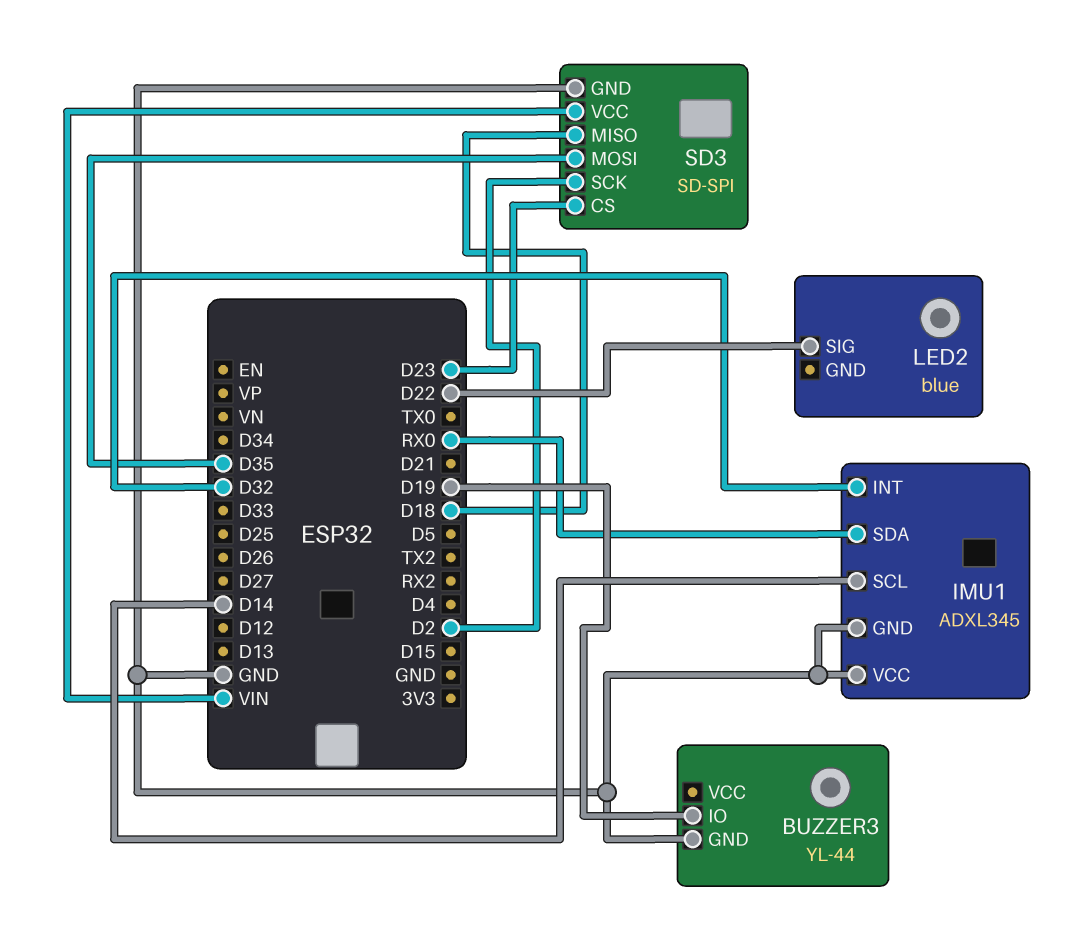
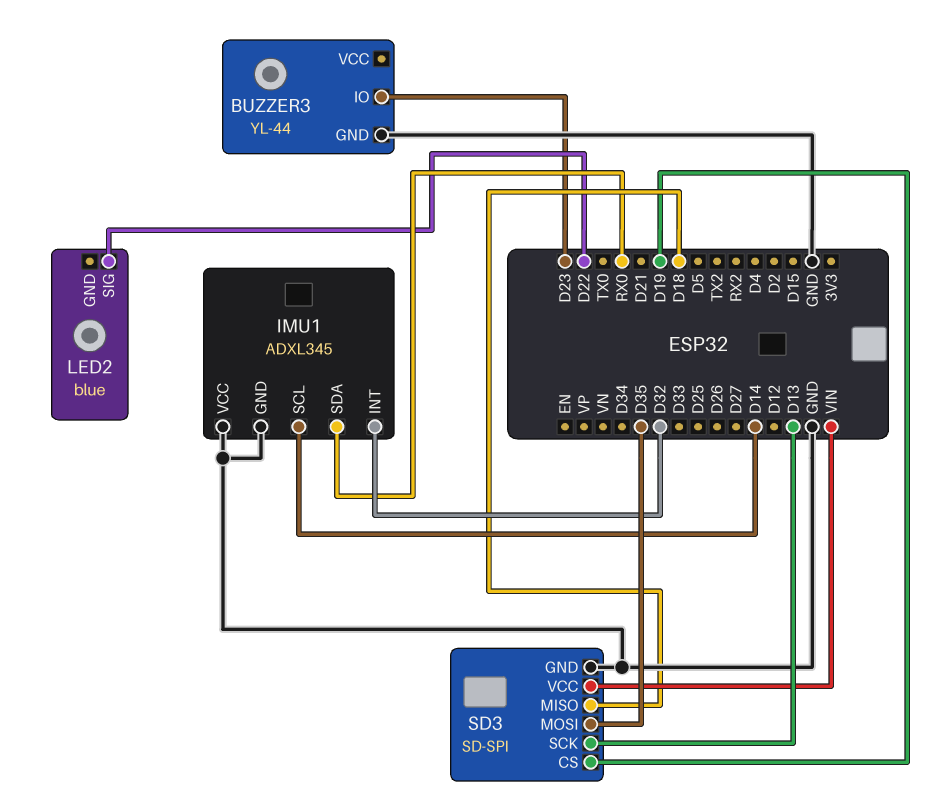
BUZZER3 pin IO: D19 -> D23
SD3 pin CS: D23 -> D19
SD3 pin SCK: D2 -> D13

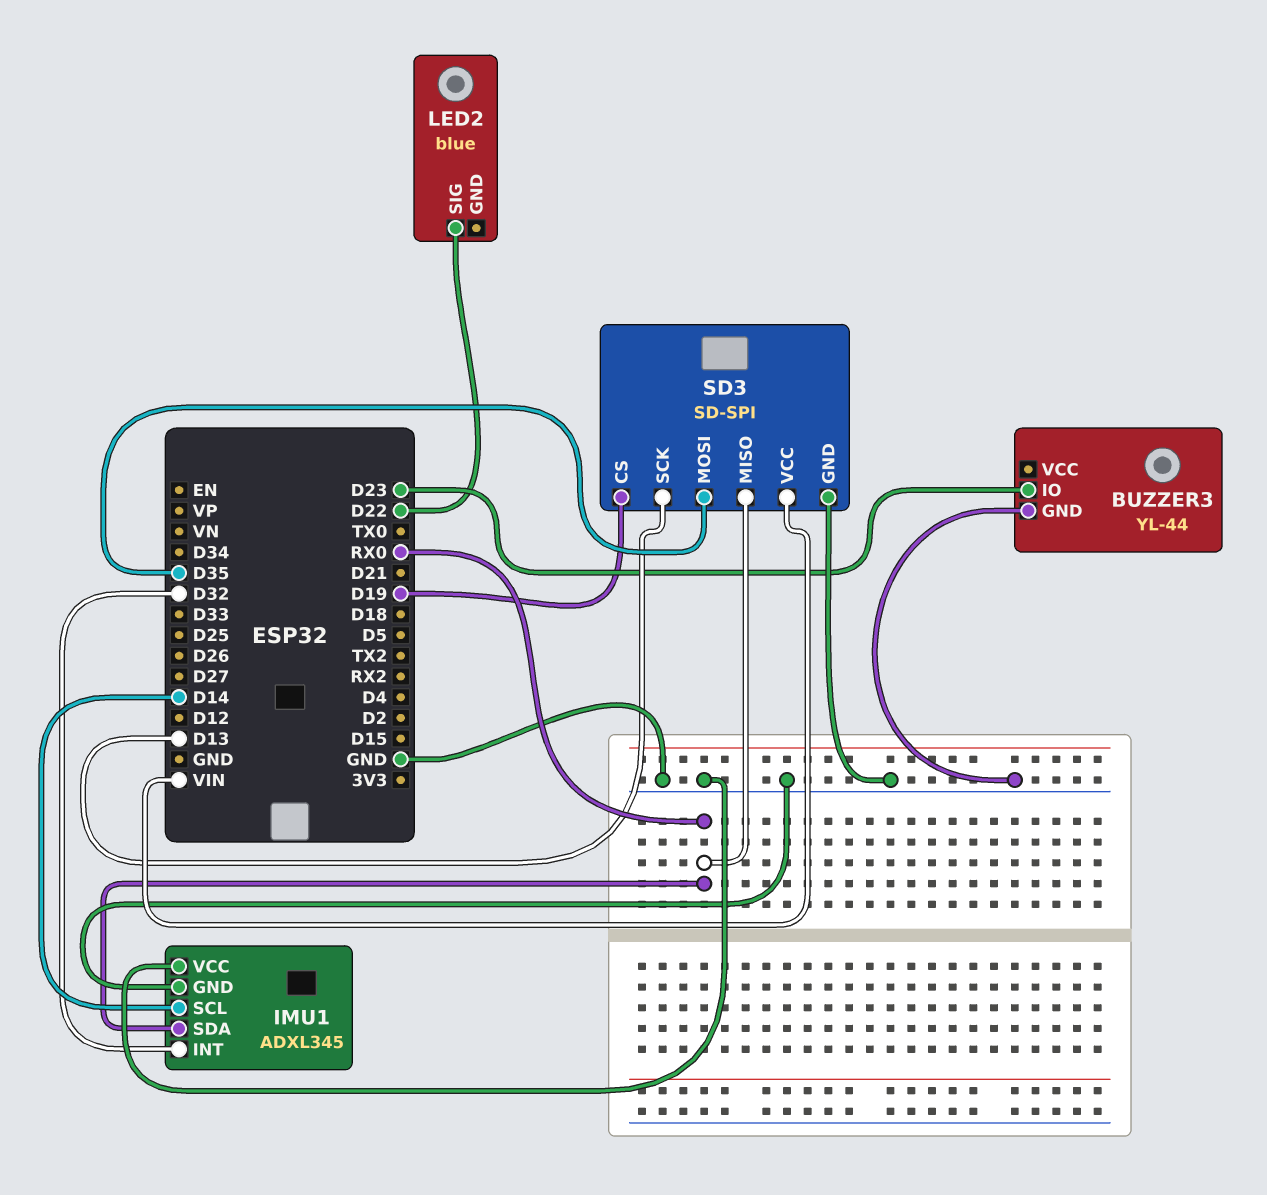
SD3 pin MISO: D18 -> RX0

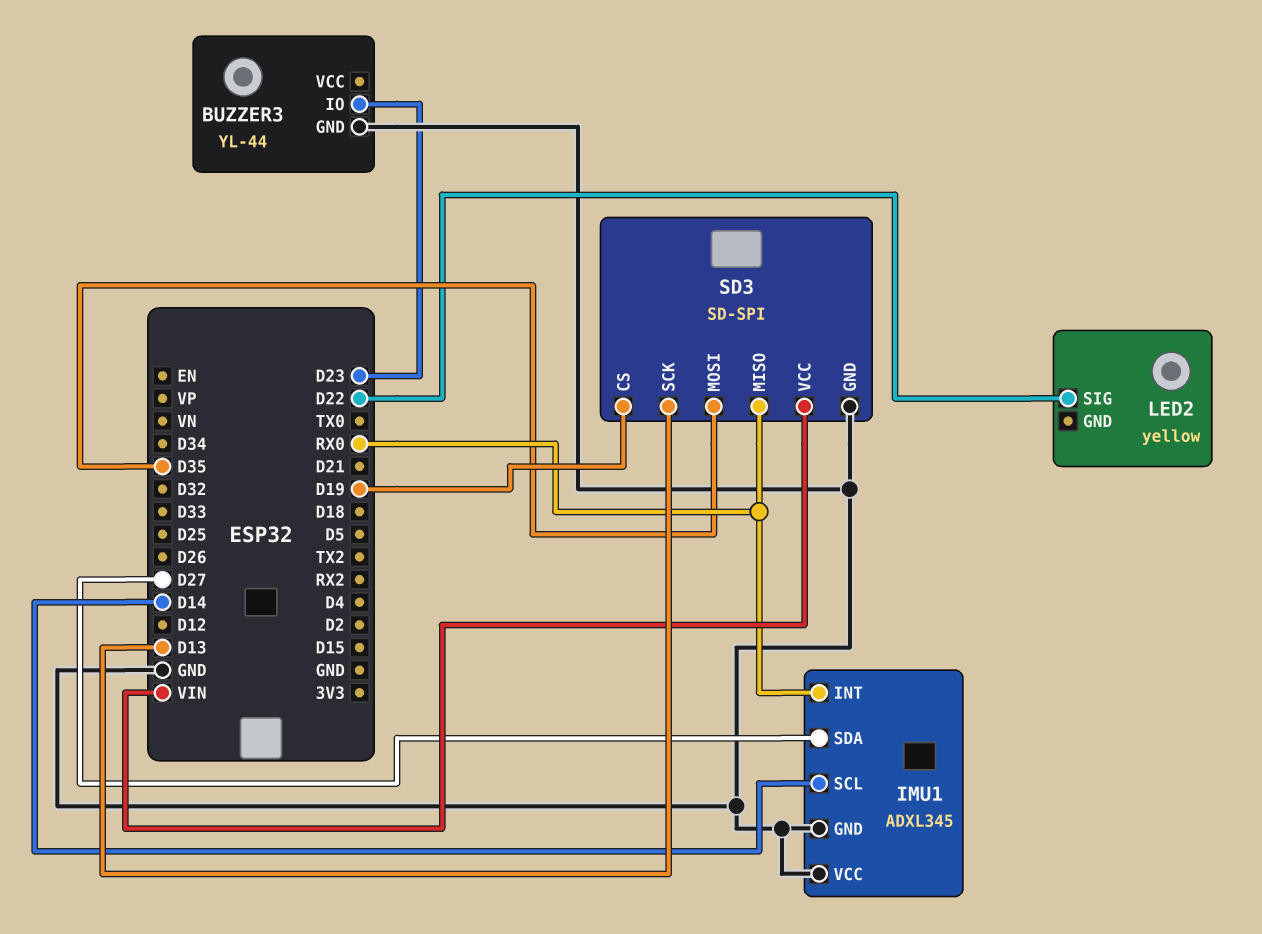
IMU1 pin INT: D32 -> RX0
IMU1 pin SDA: RX0 -> D27
LED2: blue -> yellow

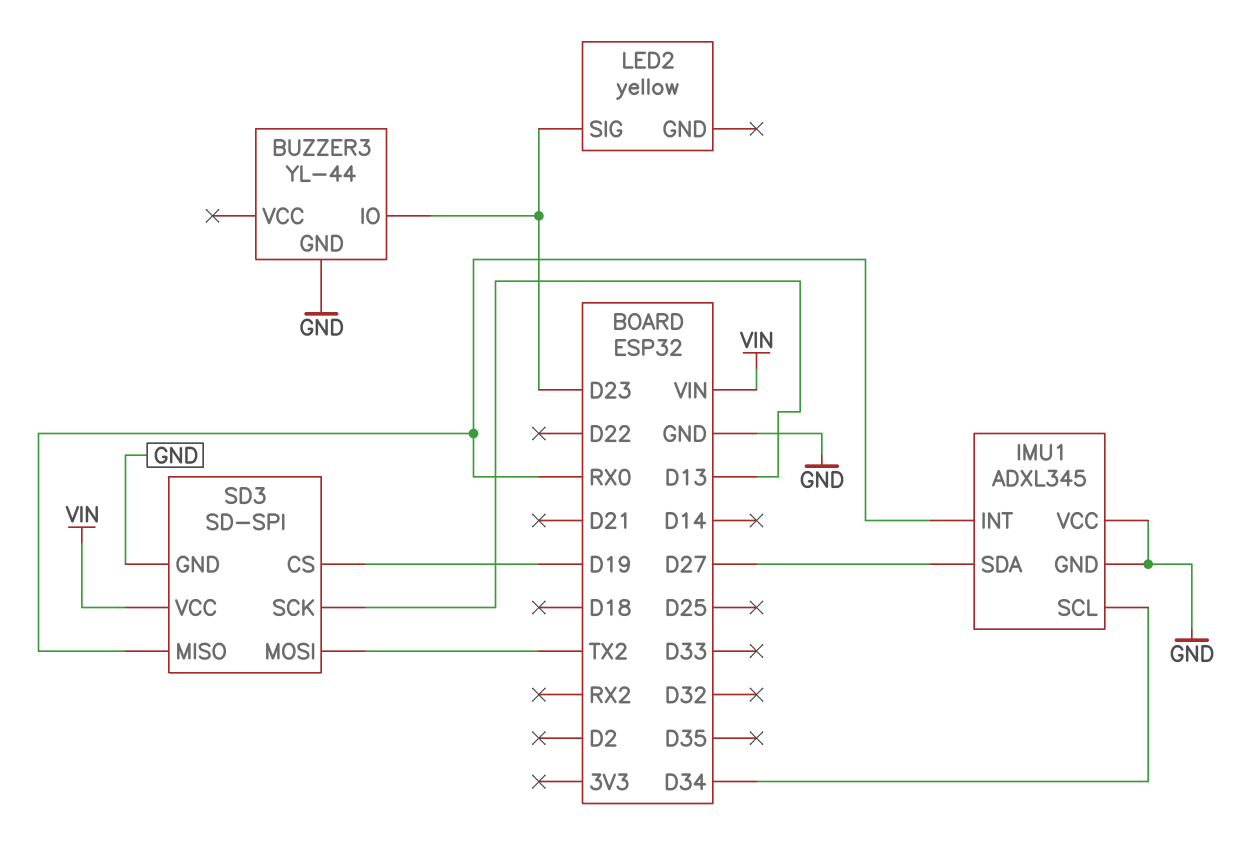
IMU1 pin SCL: D14 -> D34
LED2 pin SIG: D22 -> D23
SD3 pin MOSI: D35 -> TX2

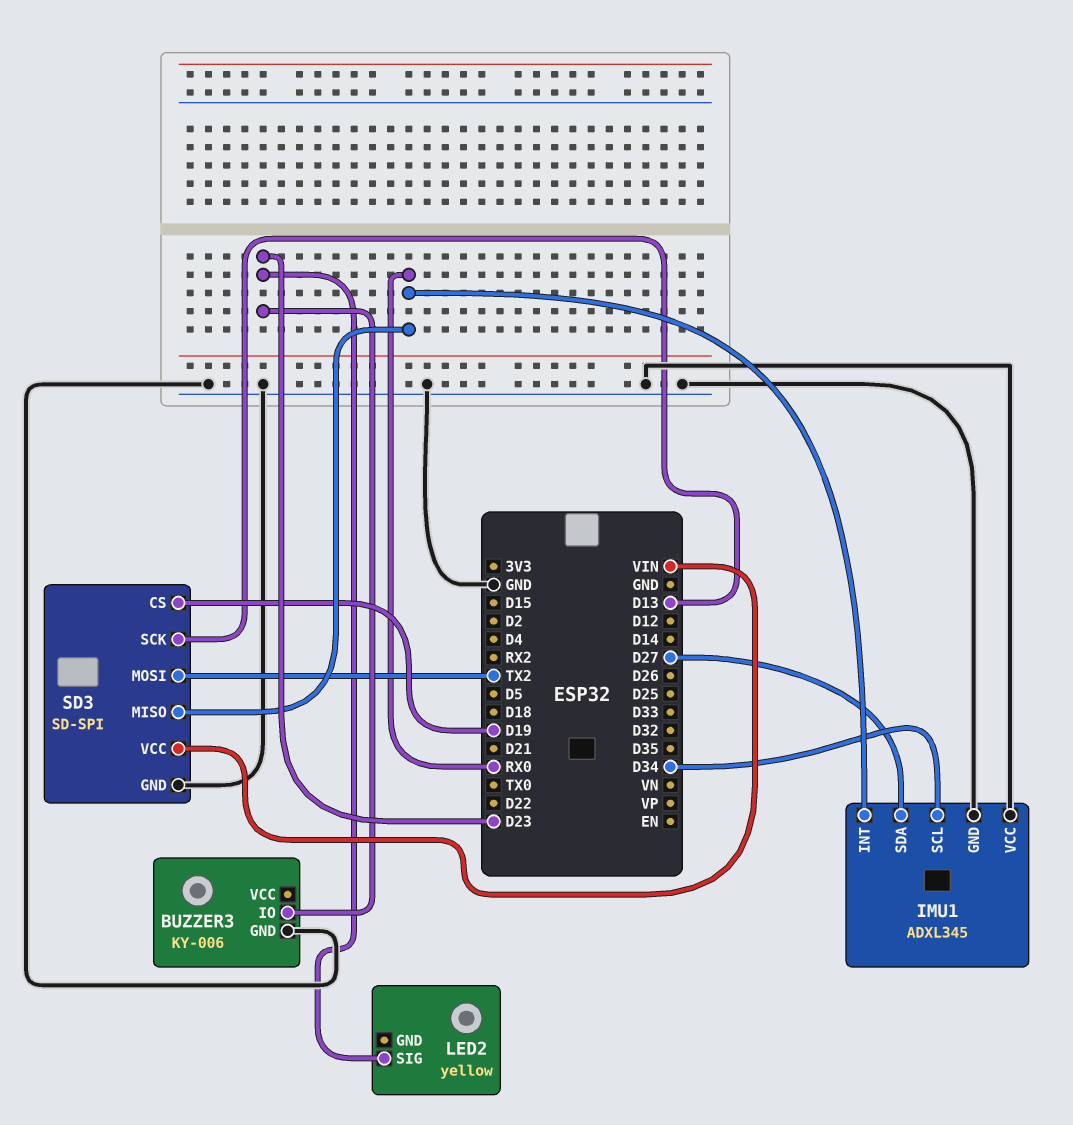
BUZZER3: YL-44 -> KY-006

